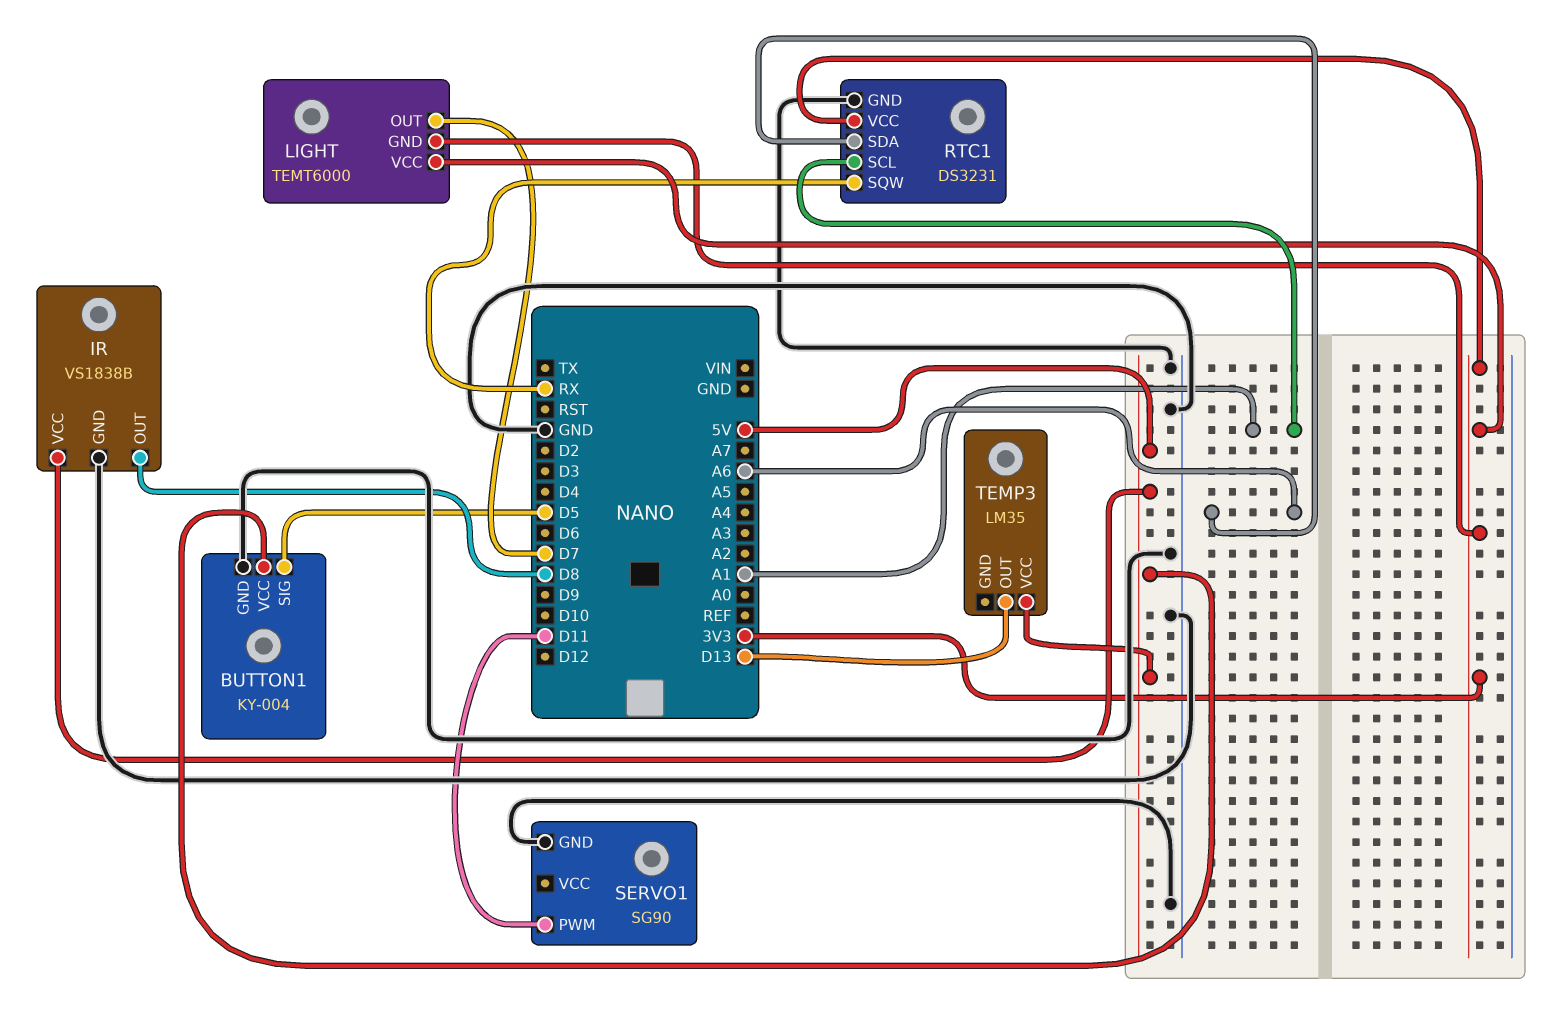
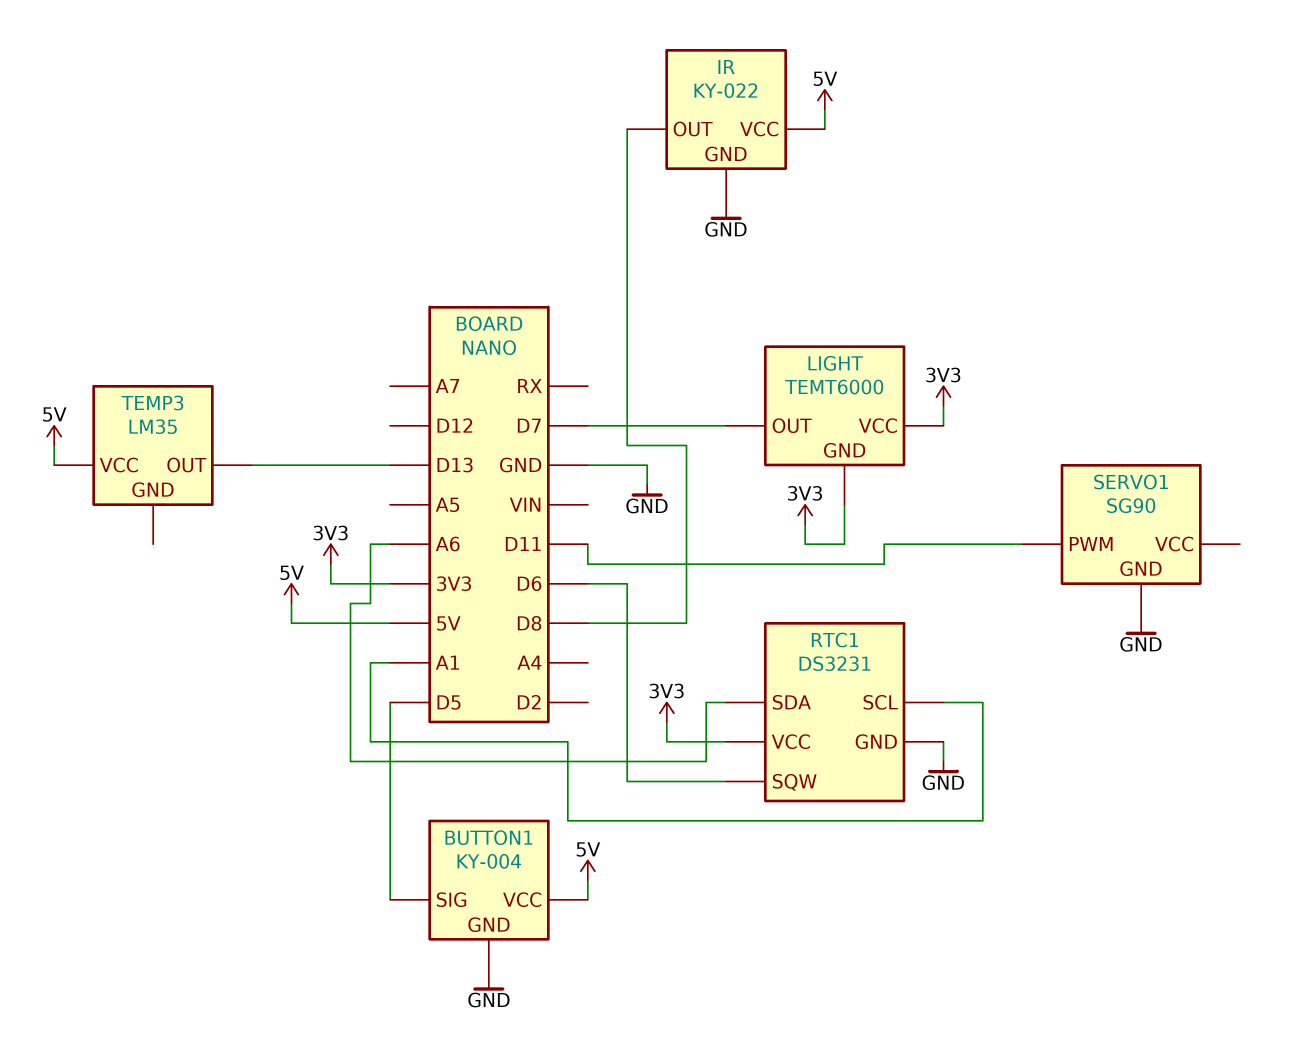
IR: VS1838B -> KY-022
RTC1 pin SQW: RX -> D6

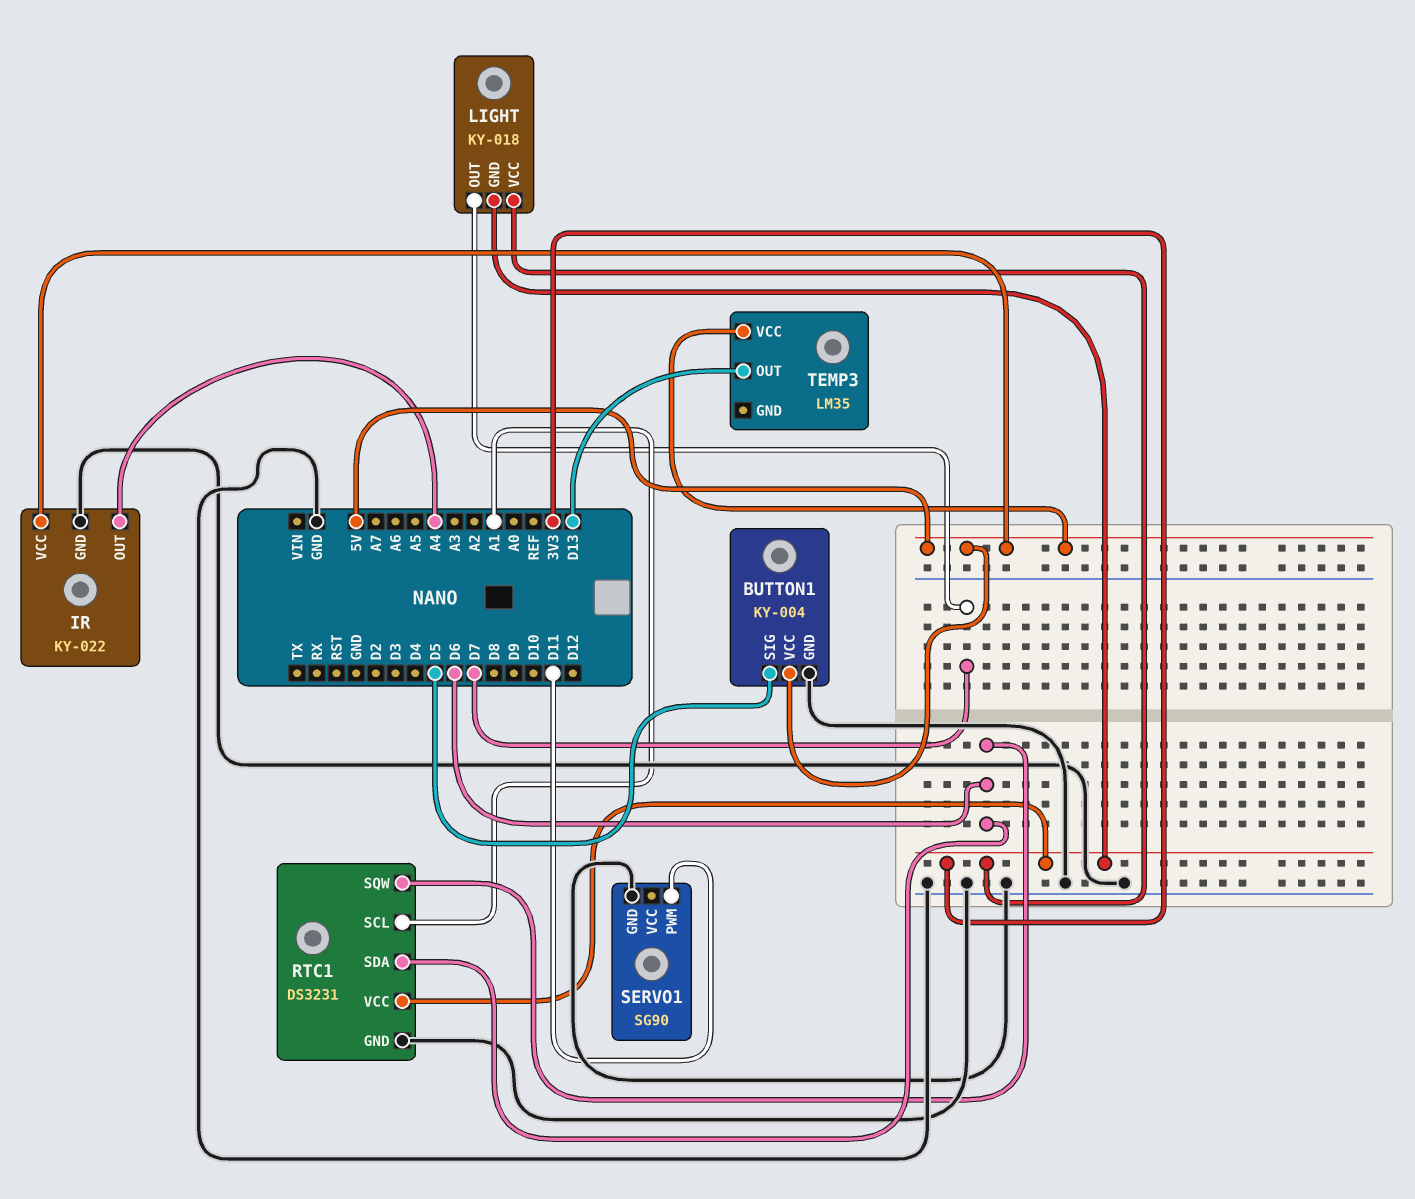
IR pin OUT: D8 -> A4
LIGHT: TEMT6000 -> KY-018
RTC1 pin SDA: A6 -> D6

